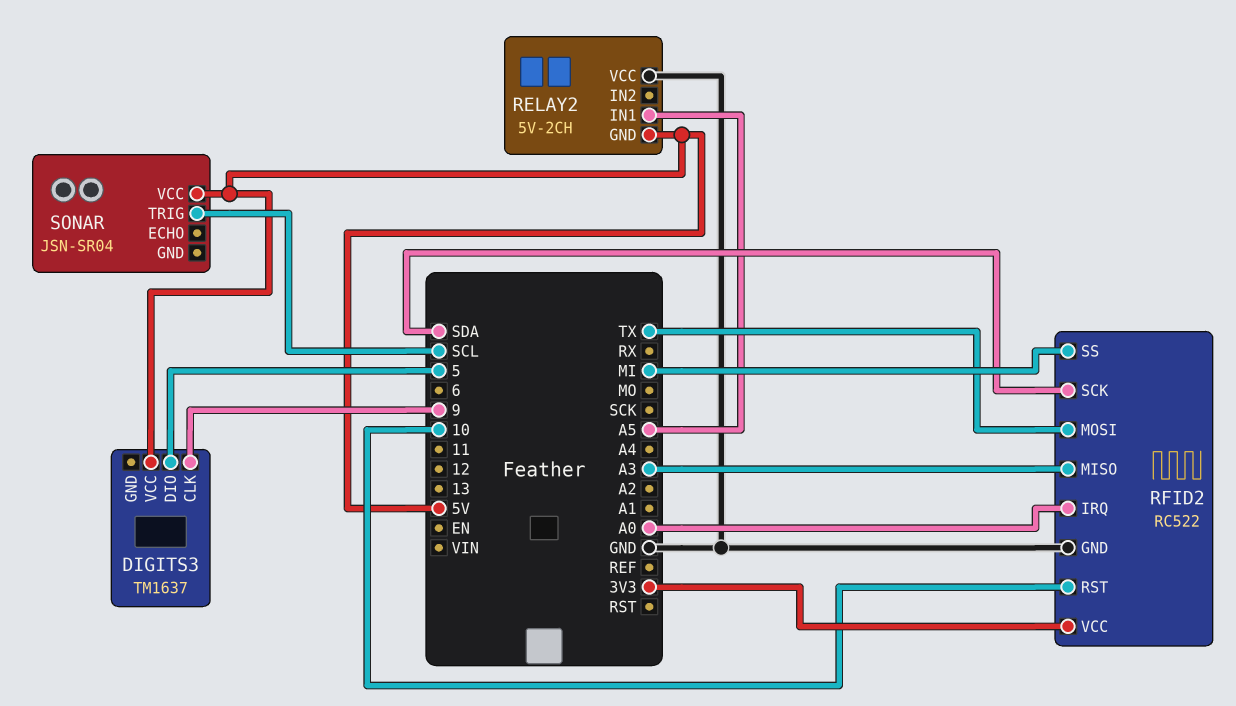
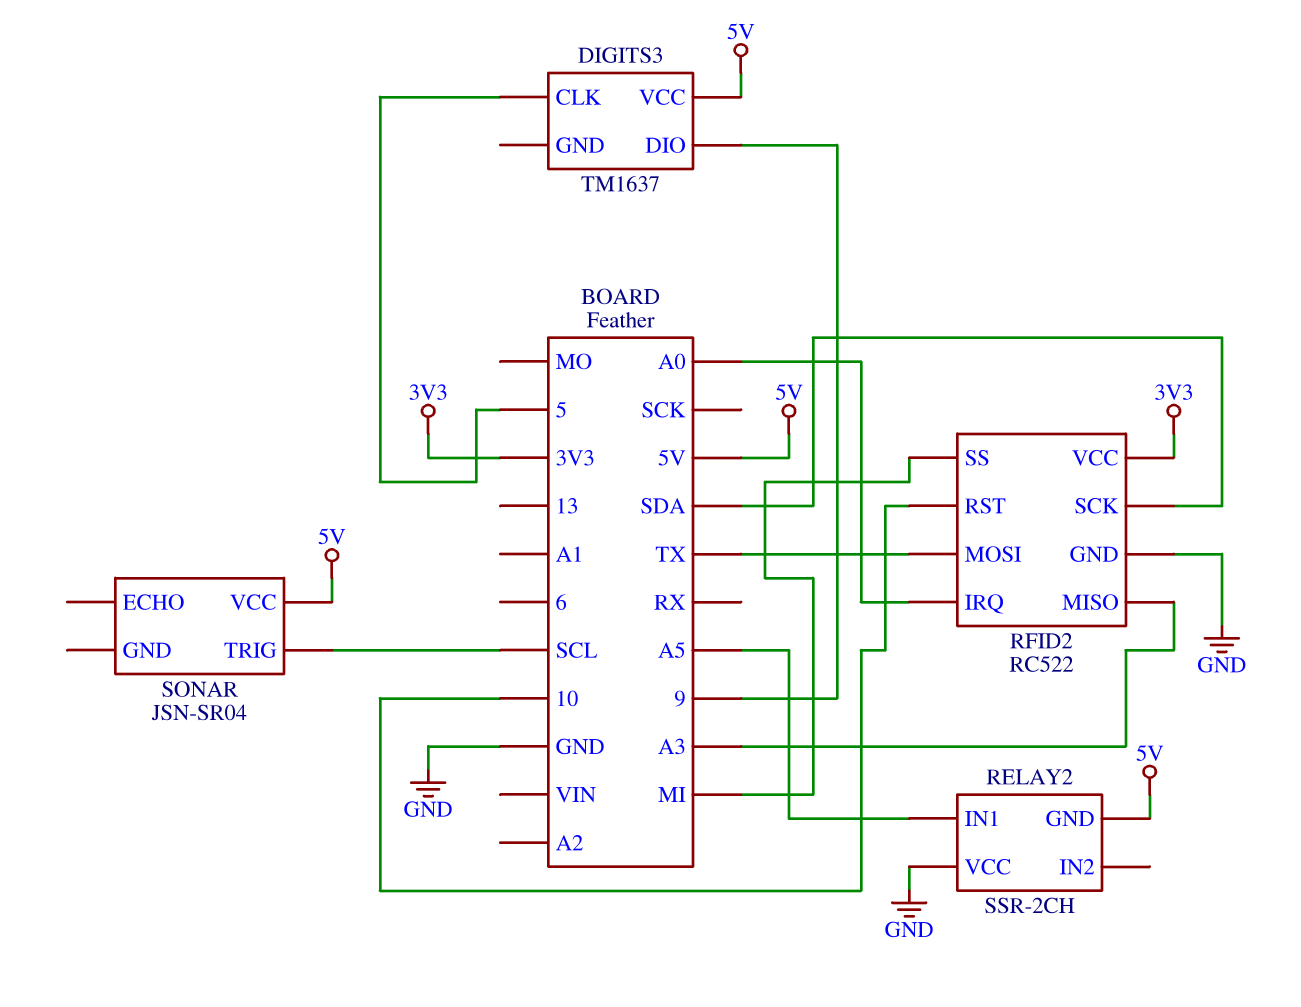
DIGITS3 pin CLK: 9 -> 5
DIGITS3 pin DIO: 5 -> 9
RELAY2: 5V-2CH -> SSR-2CH

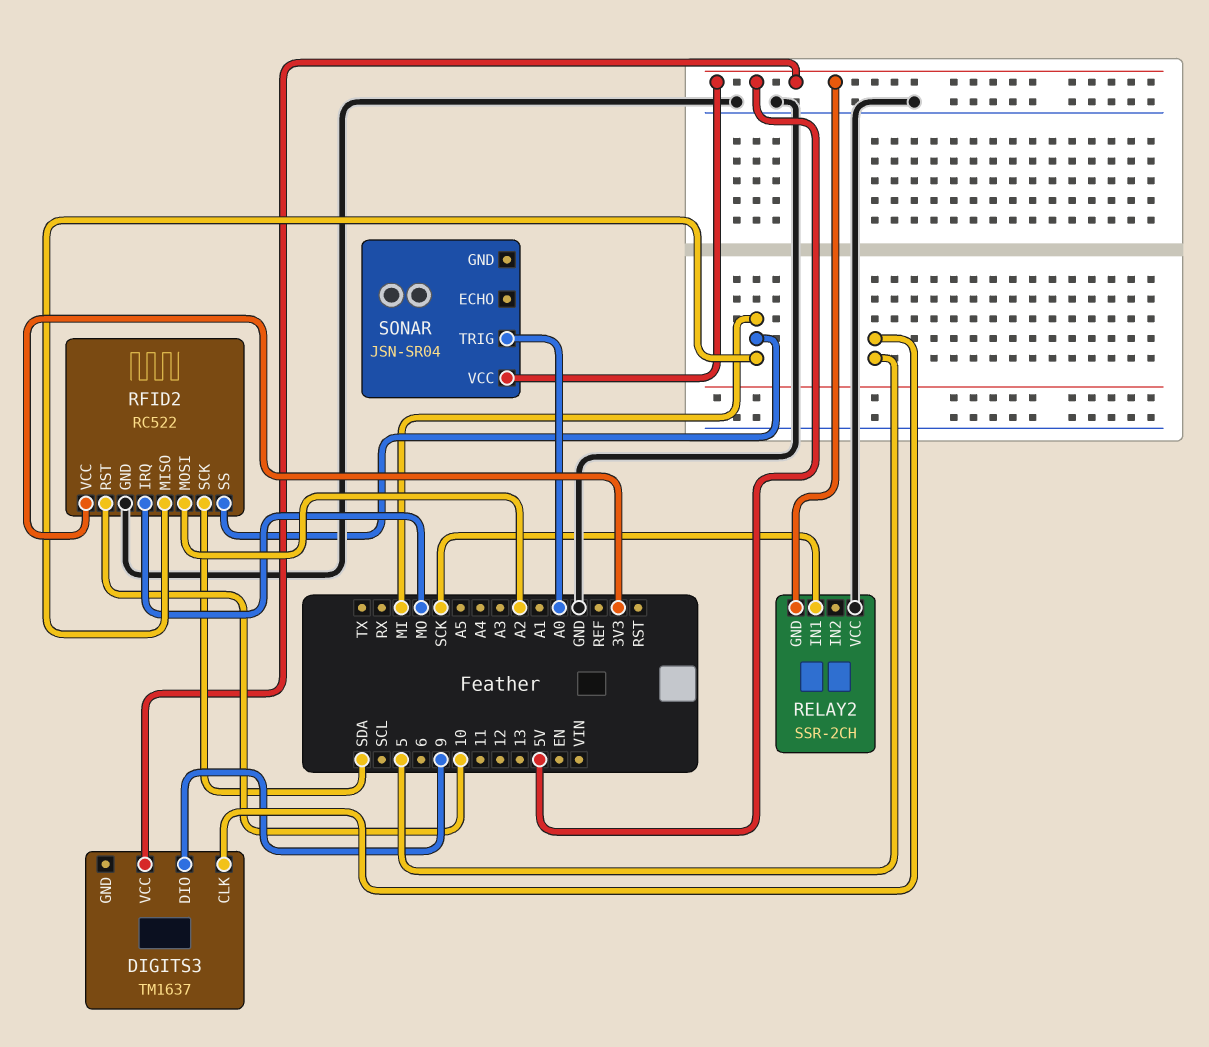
RELAY2 pin IN1: A5 -> SCK
RFID2 pin IRQ: A0 -> MO
RFID2 pin MISO: A3 -> MI
RFID2 pin MOSI: TX -> A2
SONAR pin TRIG: SCL -> A0

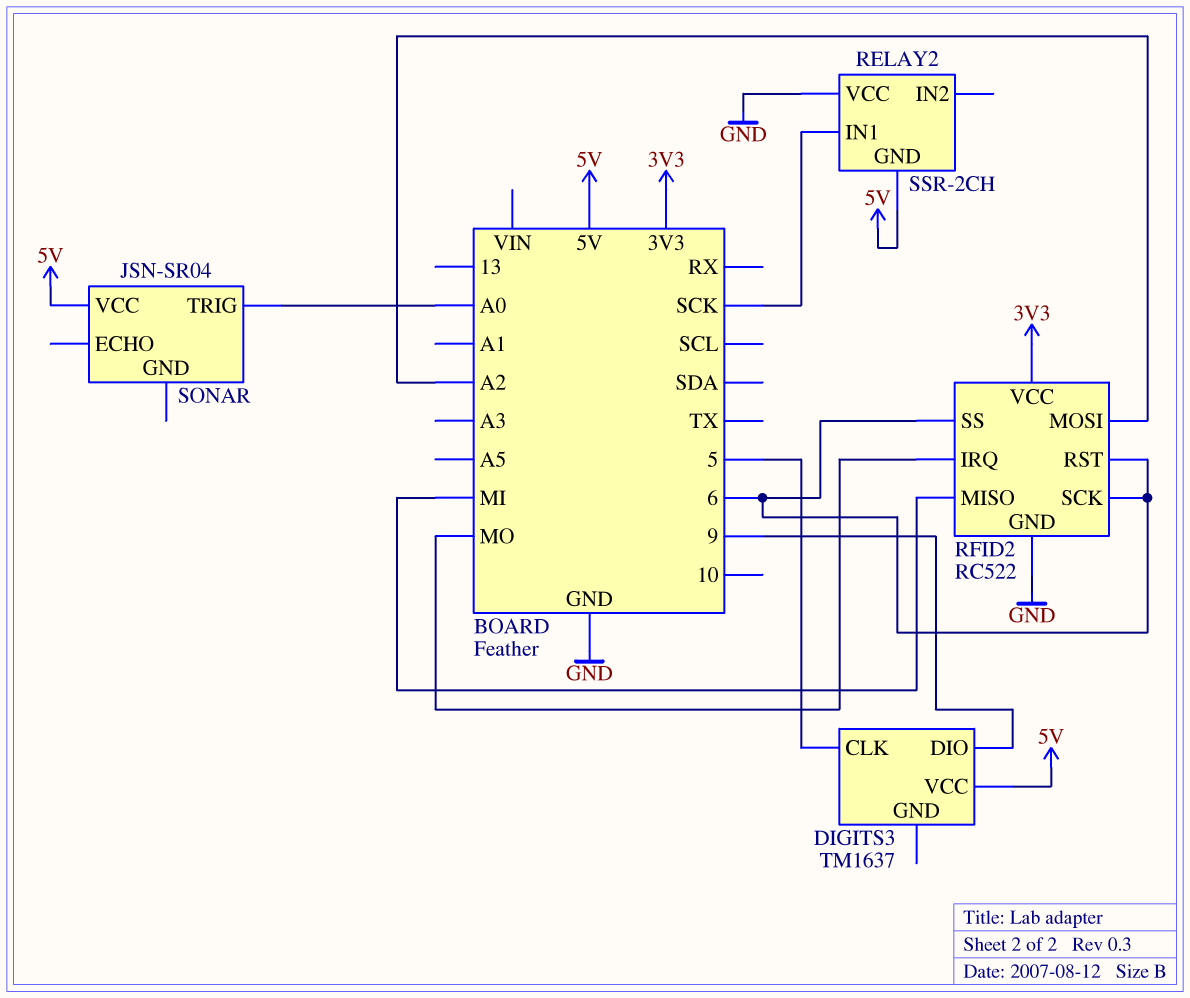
RFID2 pin RST: 10 -> 6
RFID2 pin SCK: SDA -> 6
RFID2 pin SS: MI -> 6

